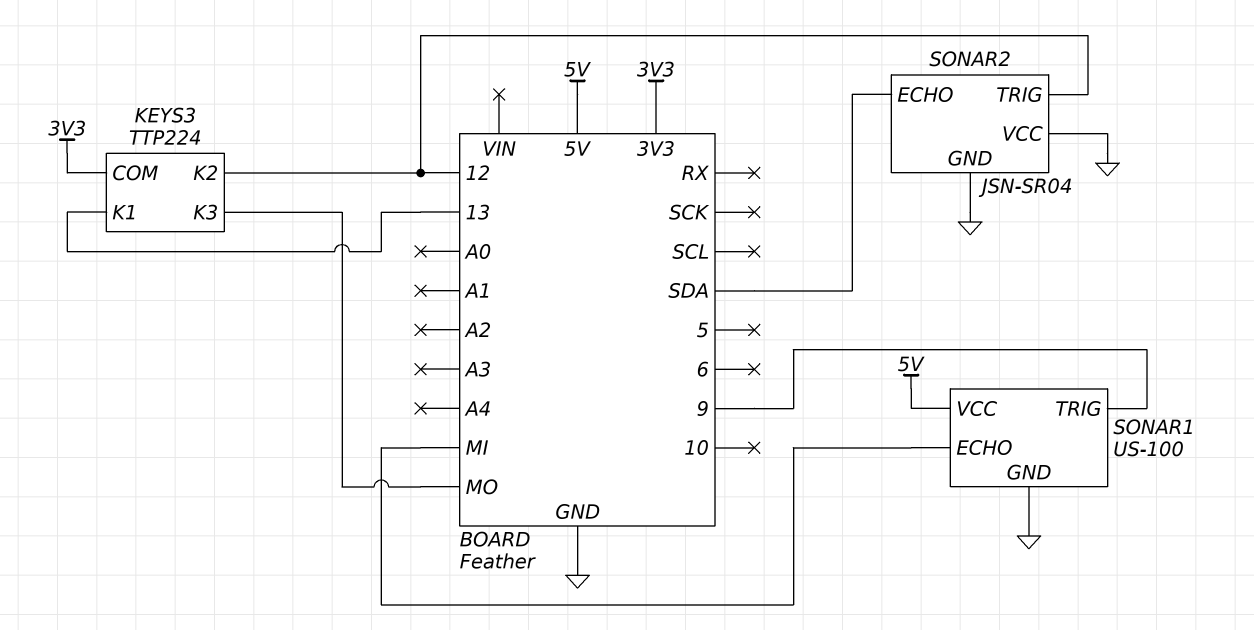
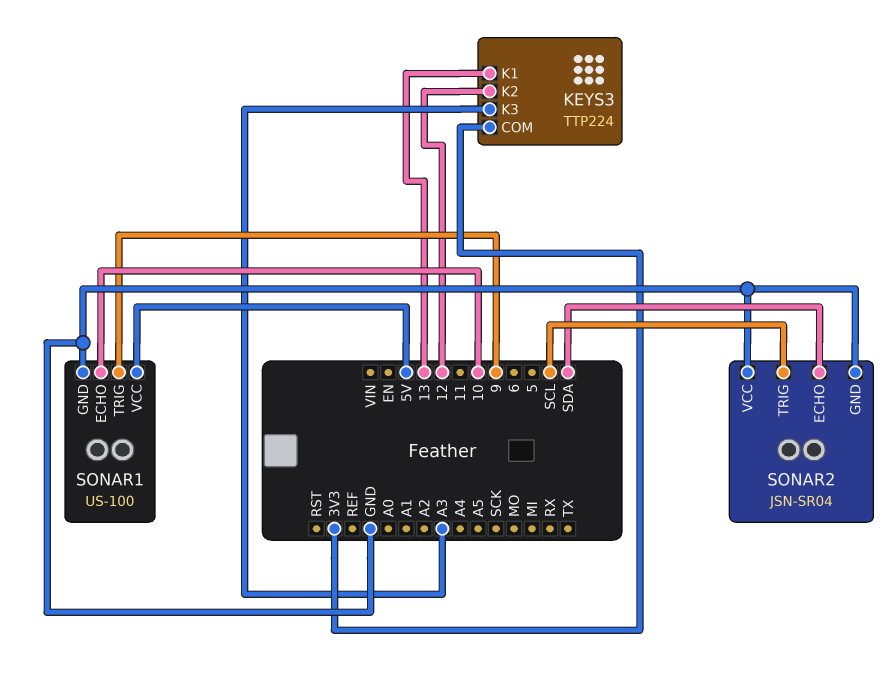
KEYS3 pin K3: MO -> A3
SONAR1 pin ECHO: MI -> 10
SONAR2 pin TRIG: 12 -> SCL

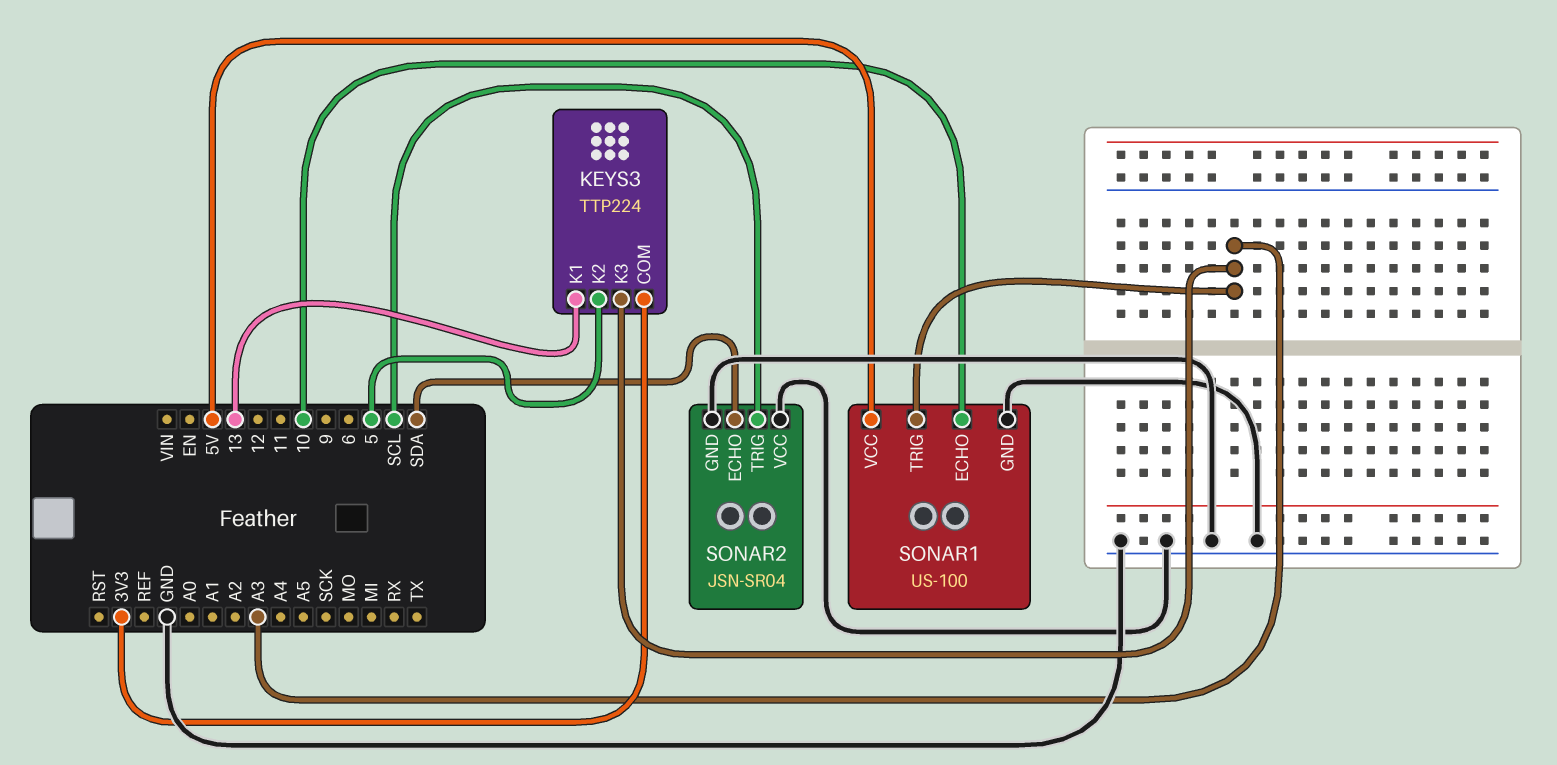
KEYS3 pin K2: 12 -> 5
SONAR1 pin TRIG: 9 -> A3

